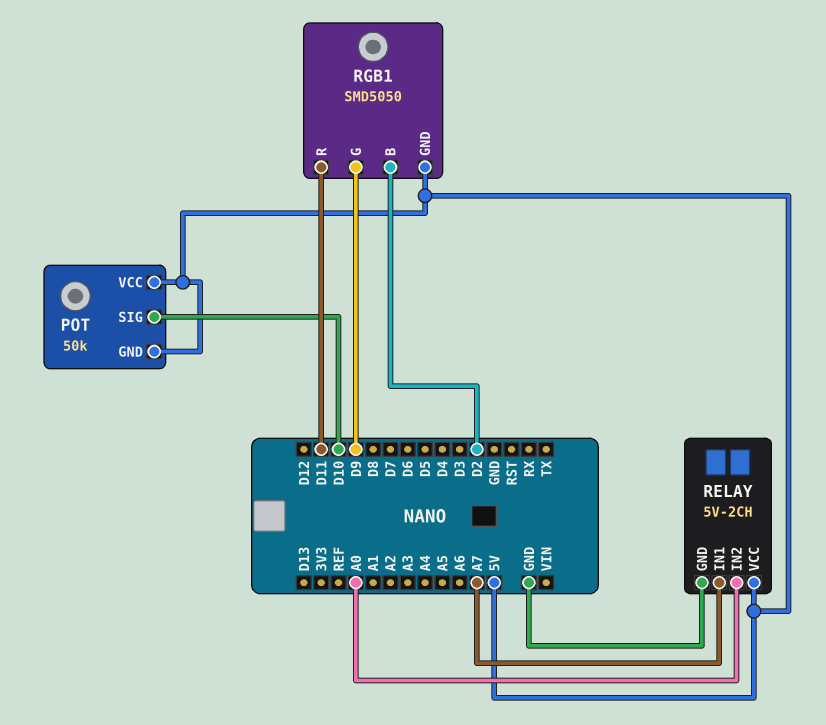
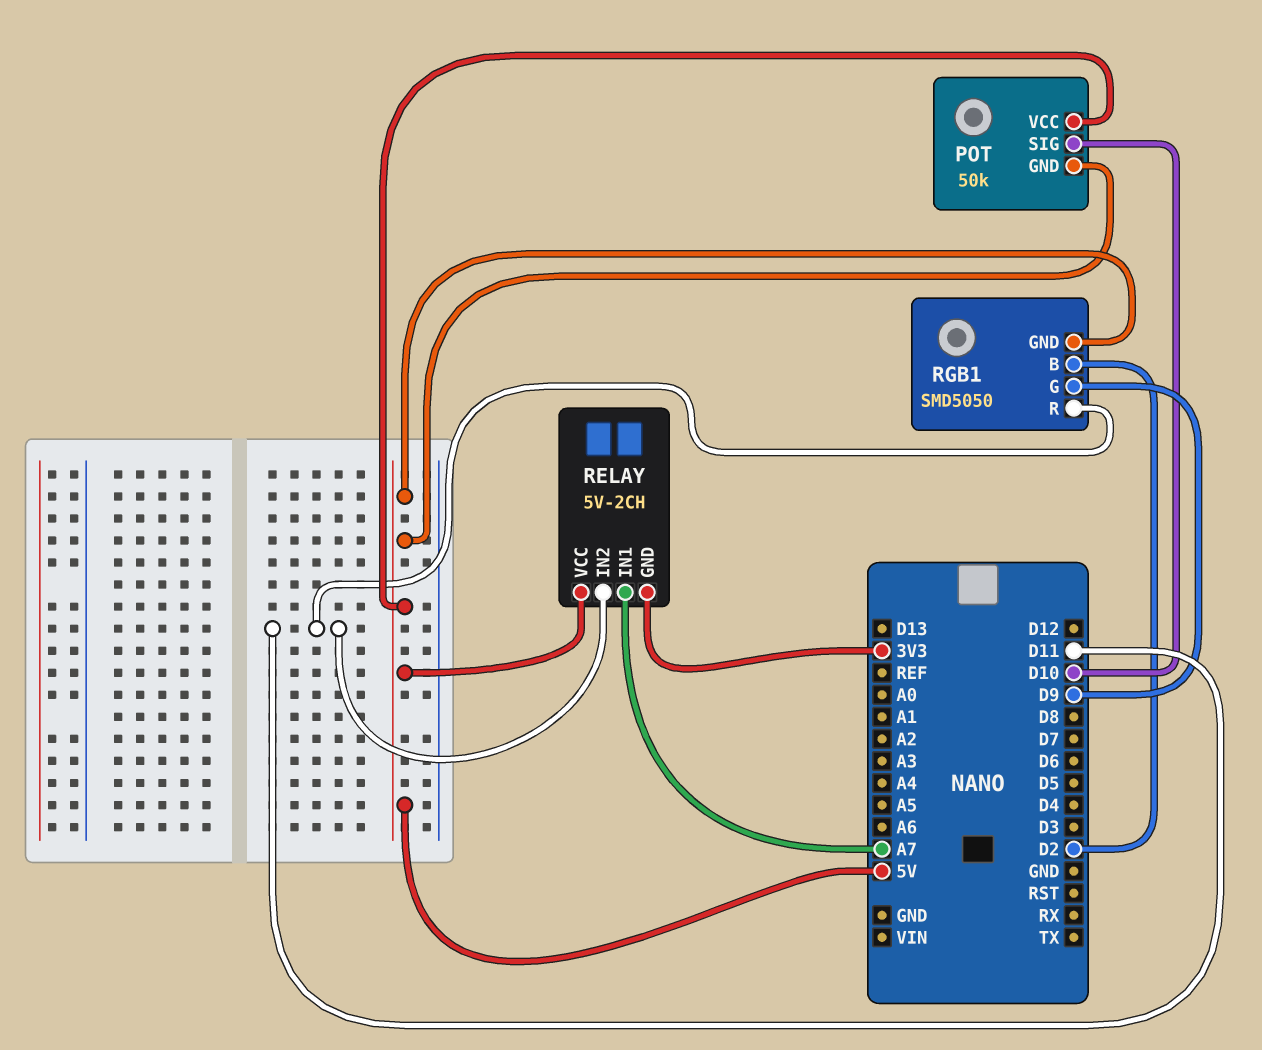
RELAY pin GND: GND -> 3V3
RELAY pin IN2: A0 -> D11

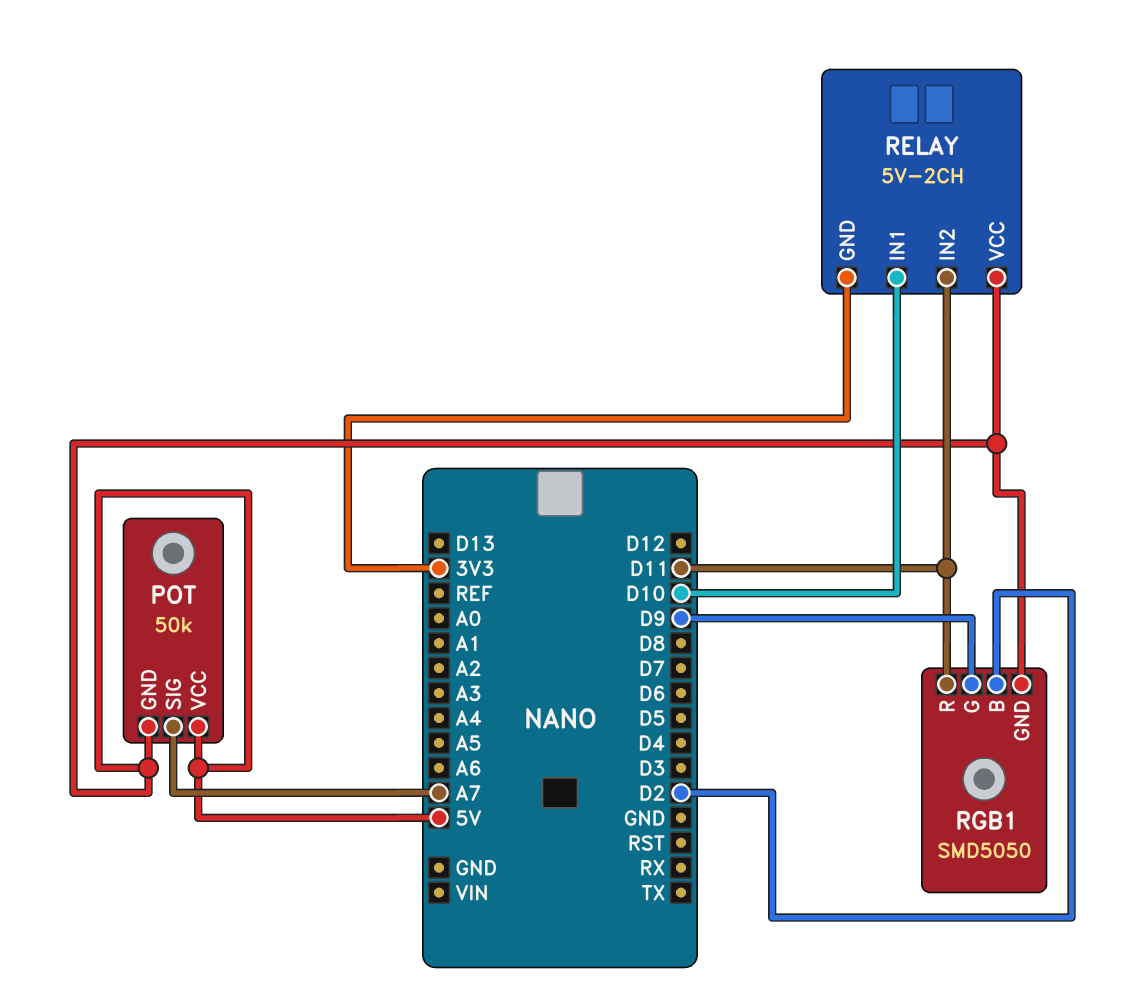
POT pin SIG: D10 -> A7
RELAY pin IN1: A7 -> D10

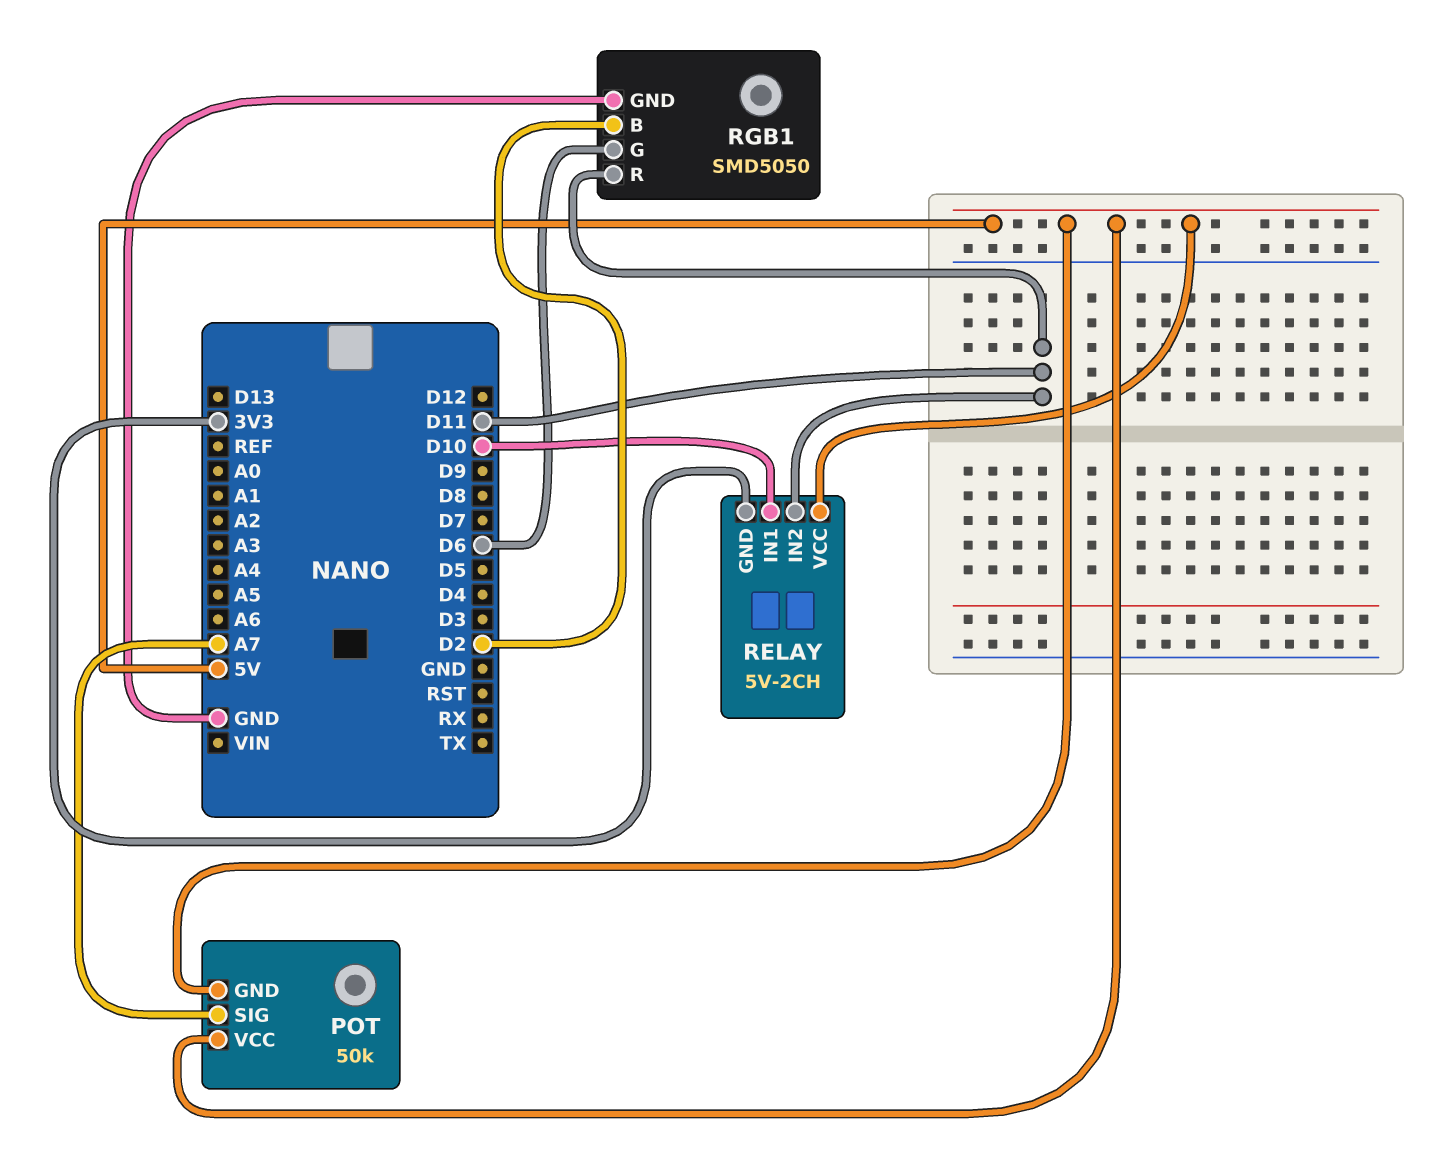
RGB1 pin G: D9 -> D6
RGB1 pin GND: 5V -> GND

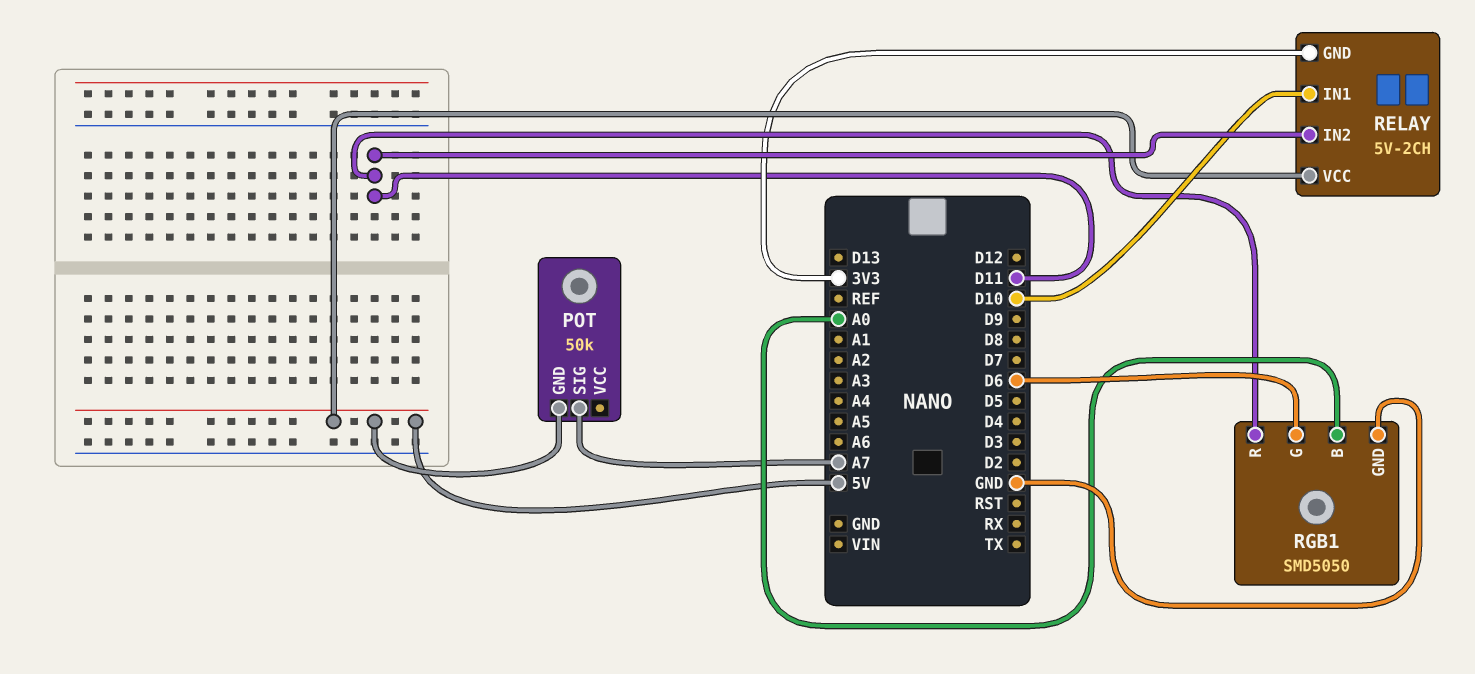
POT pin VCC: 5V -> none
RGB1 pin B: D2 -> A0

